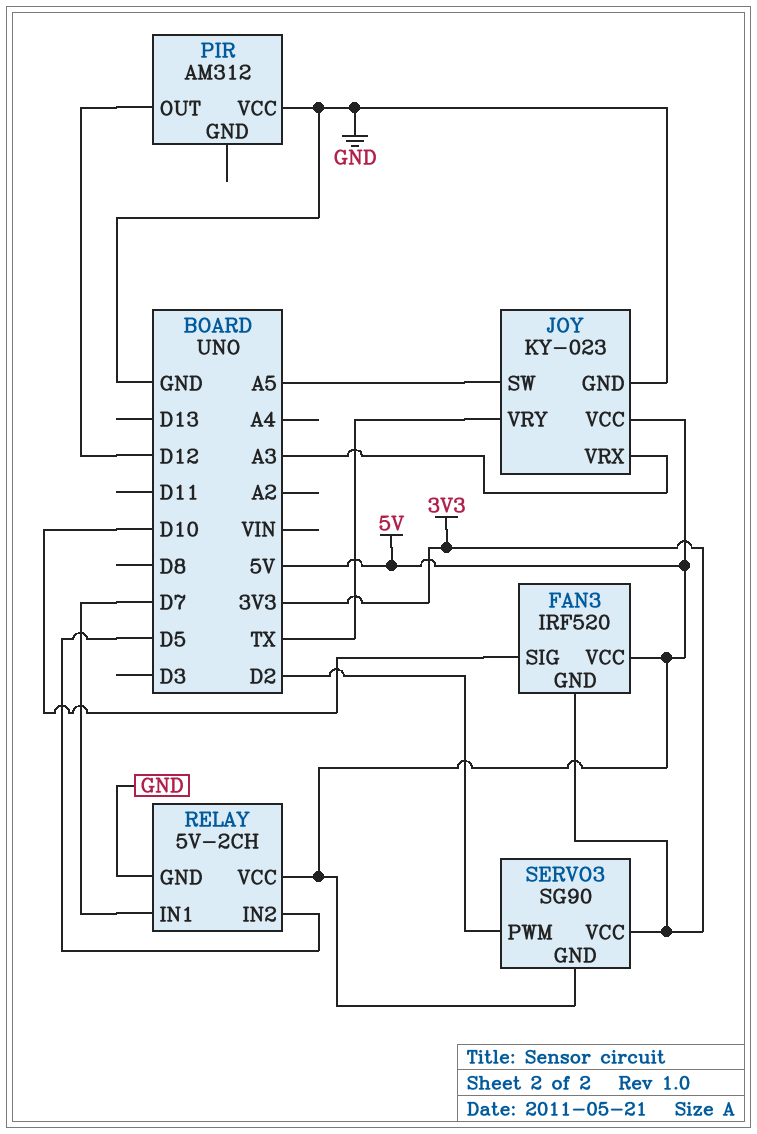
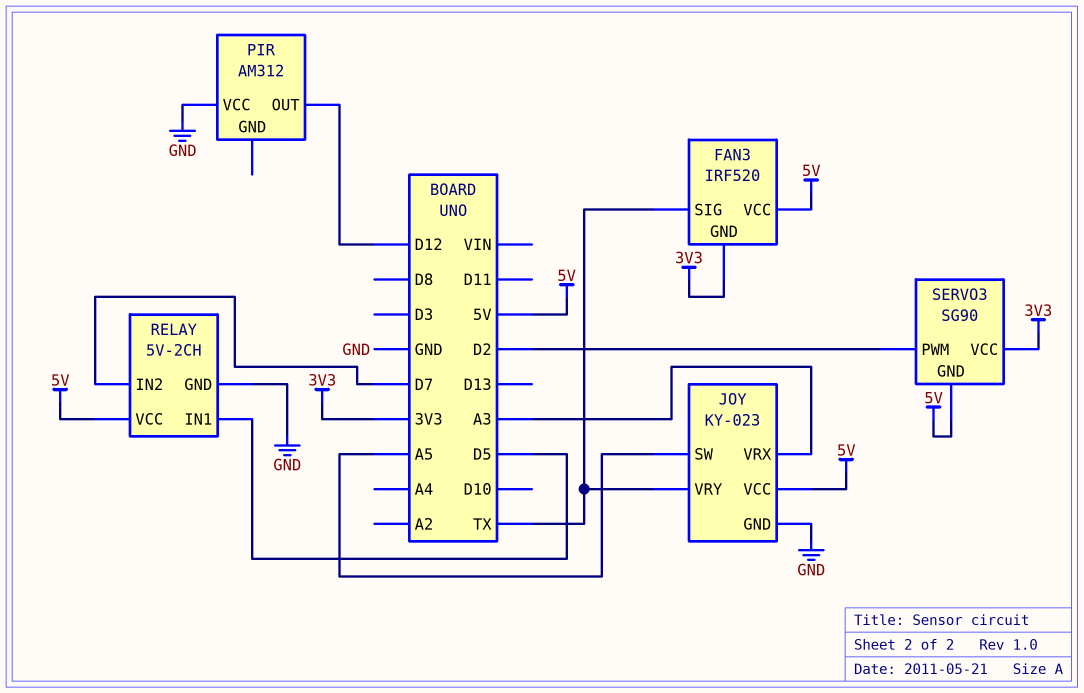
FAN3 pin SIG: D10 -> TX
RELAY pin IN1: D7 -> D5
RELAY pin IN2: D5 -> D7

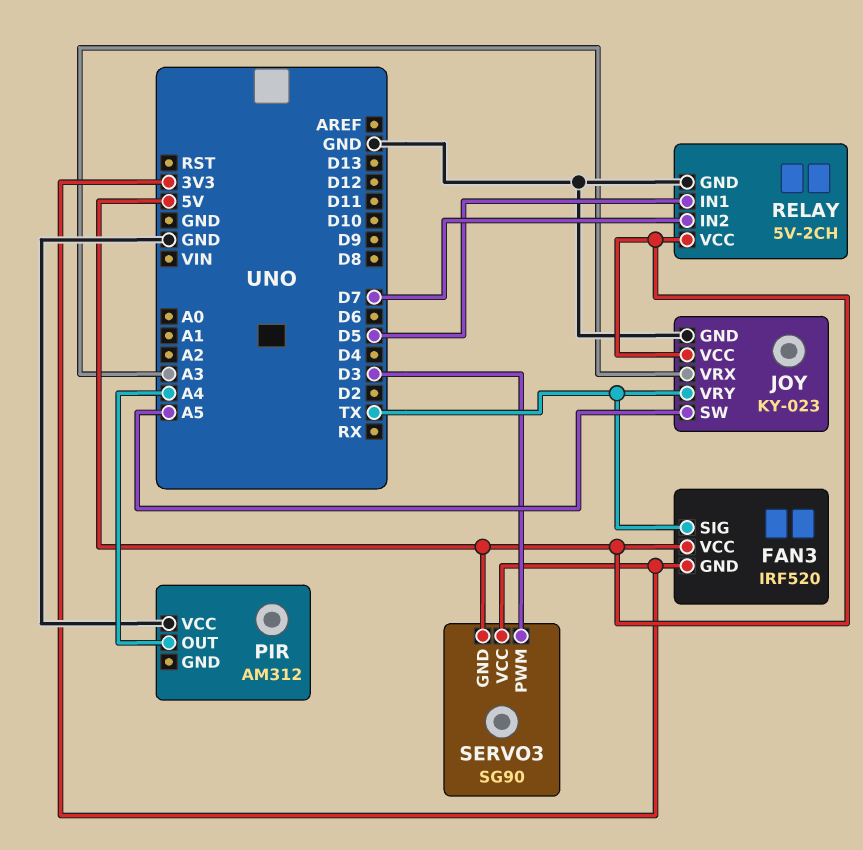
PIR pin OUT: D12 -> A4
SERVO3 pin PWM: D2 -> D3

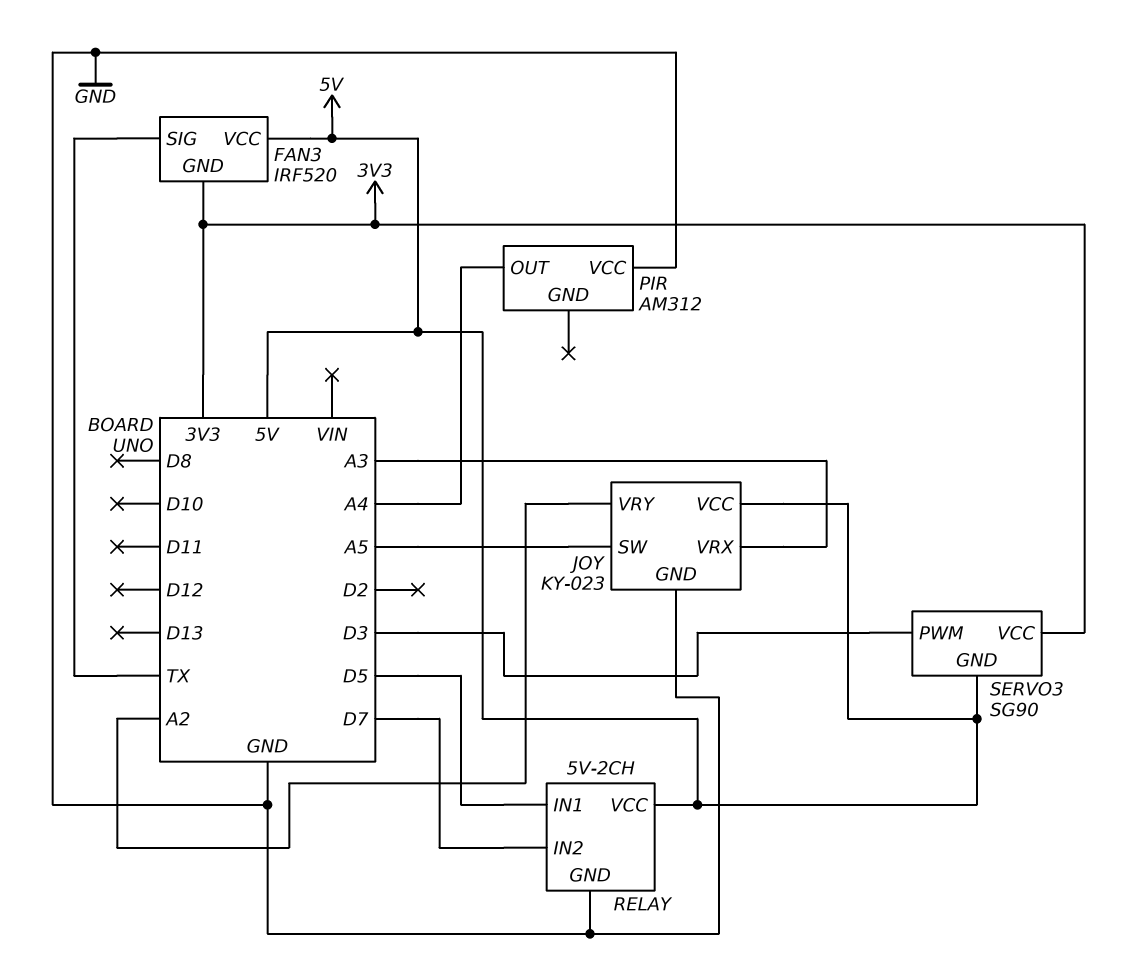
JOY pin VRY: TX -> A2

